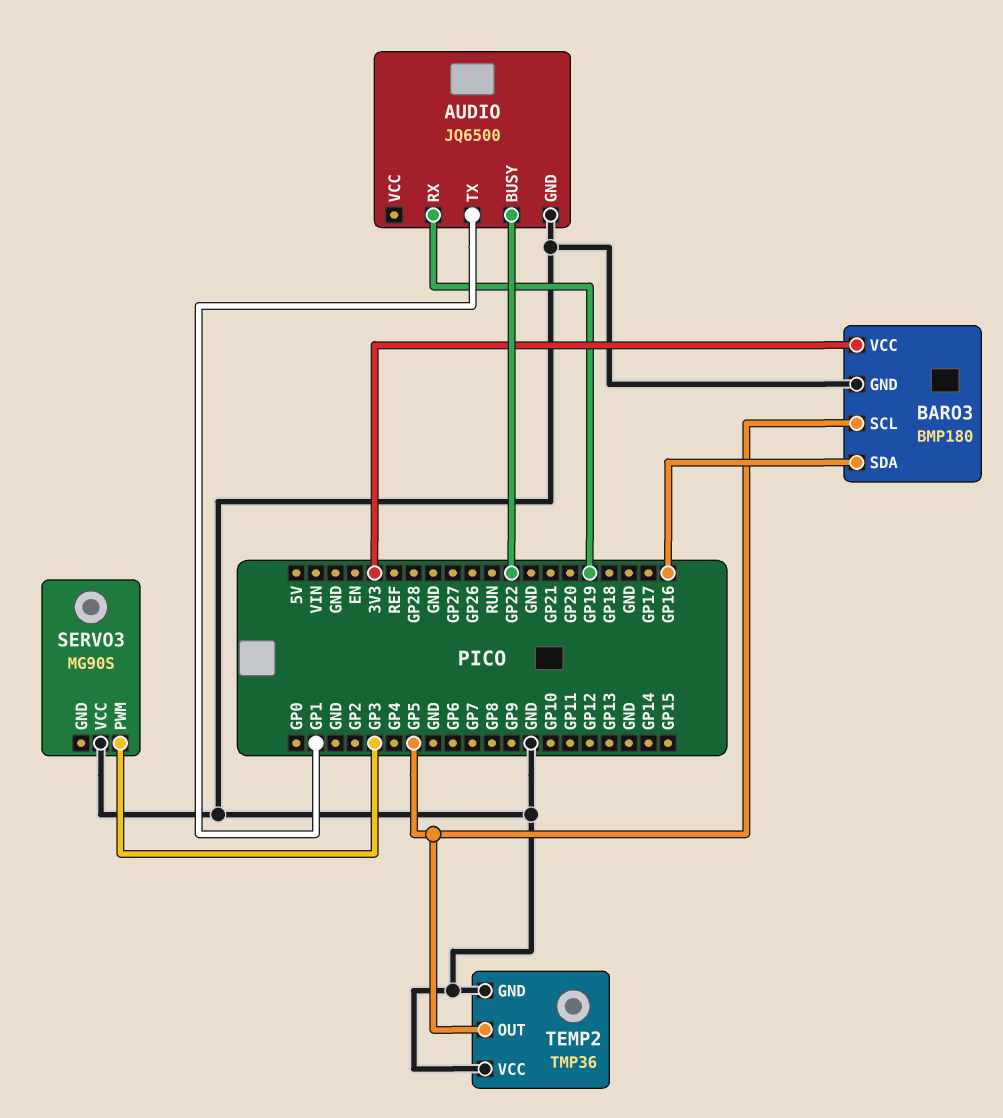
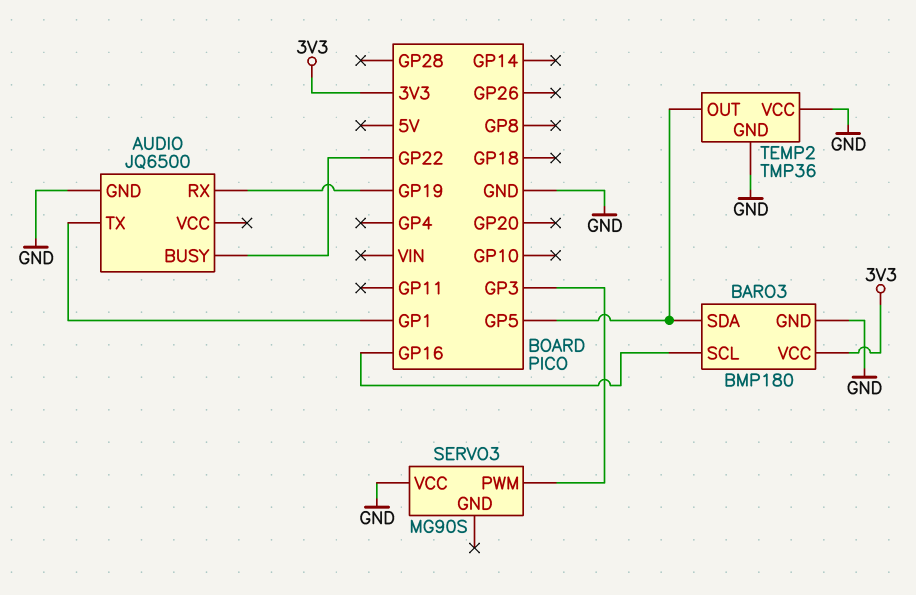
BARO3 pin SCL: GP5 -> GP16
BARO3 pin SDA: GP16 -> GP5

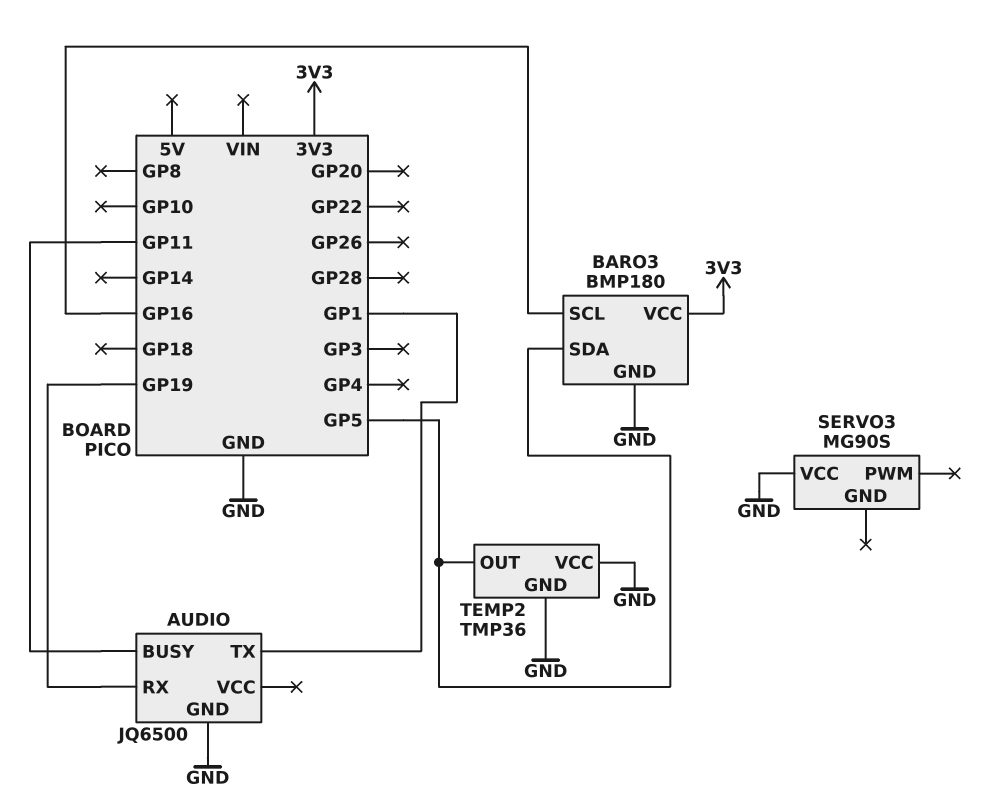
AUDIO pin BUSY: GP22 -> GP11
SERVO3 pin PWM: GP3 -> none

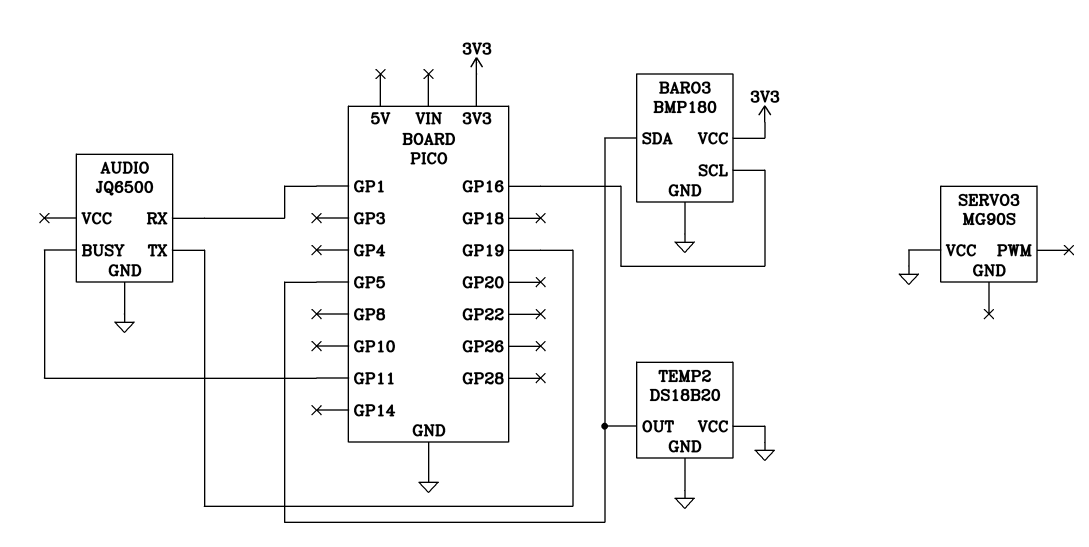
AUDIO pin RX: GP19 -> GP1
AUDIO pin TX: GP1 -> GP19
TEMP2: TMP36 -> DS18B20

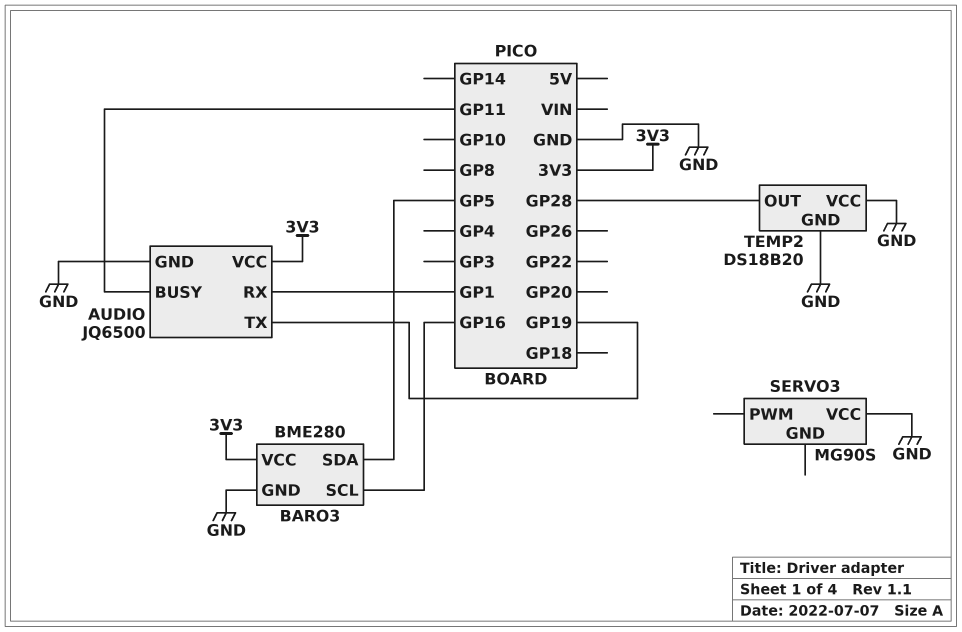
AUDIO pin VCC: none -> 3V3
BARO3: BMP180 -> BME280
TEMP2 pin OUT: GP5 -> GP28

